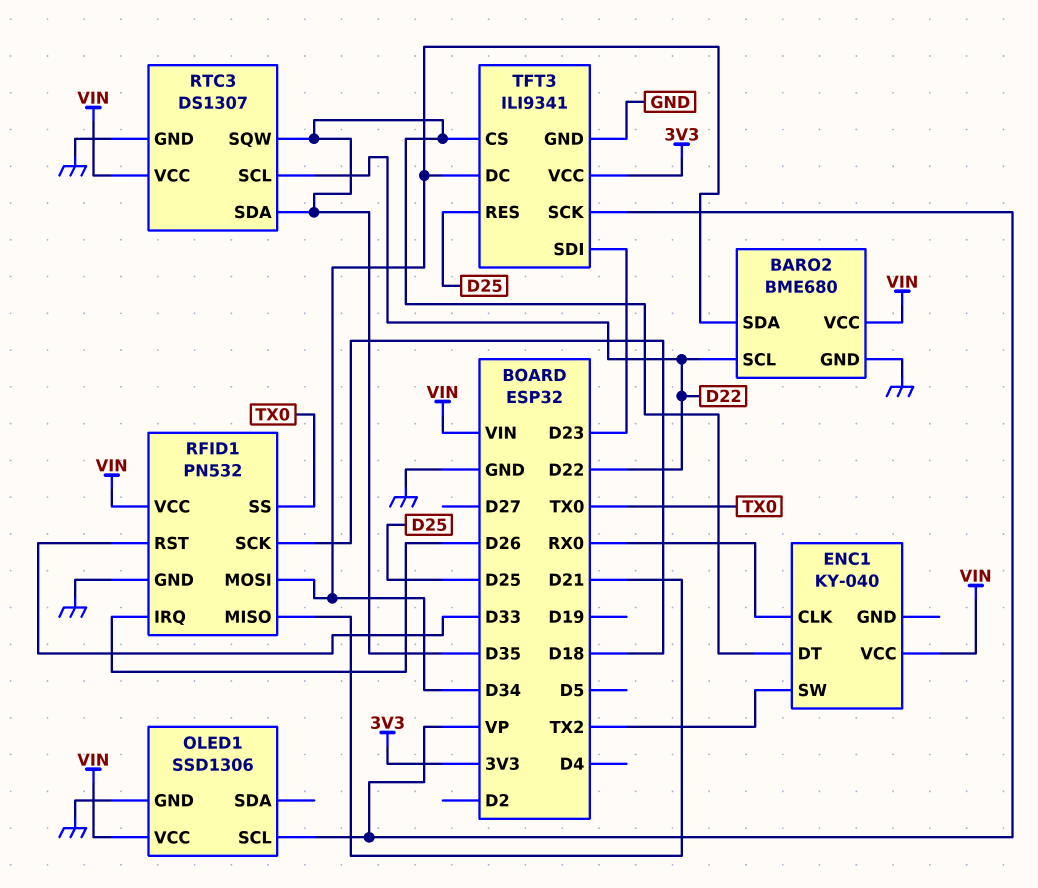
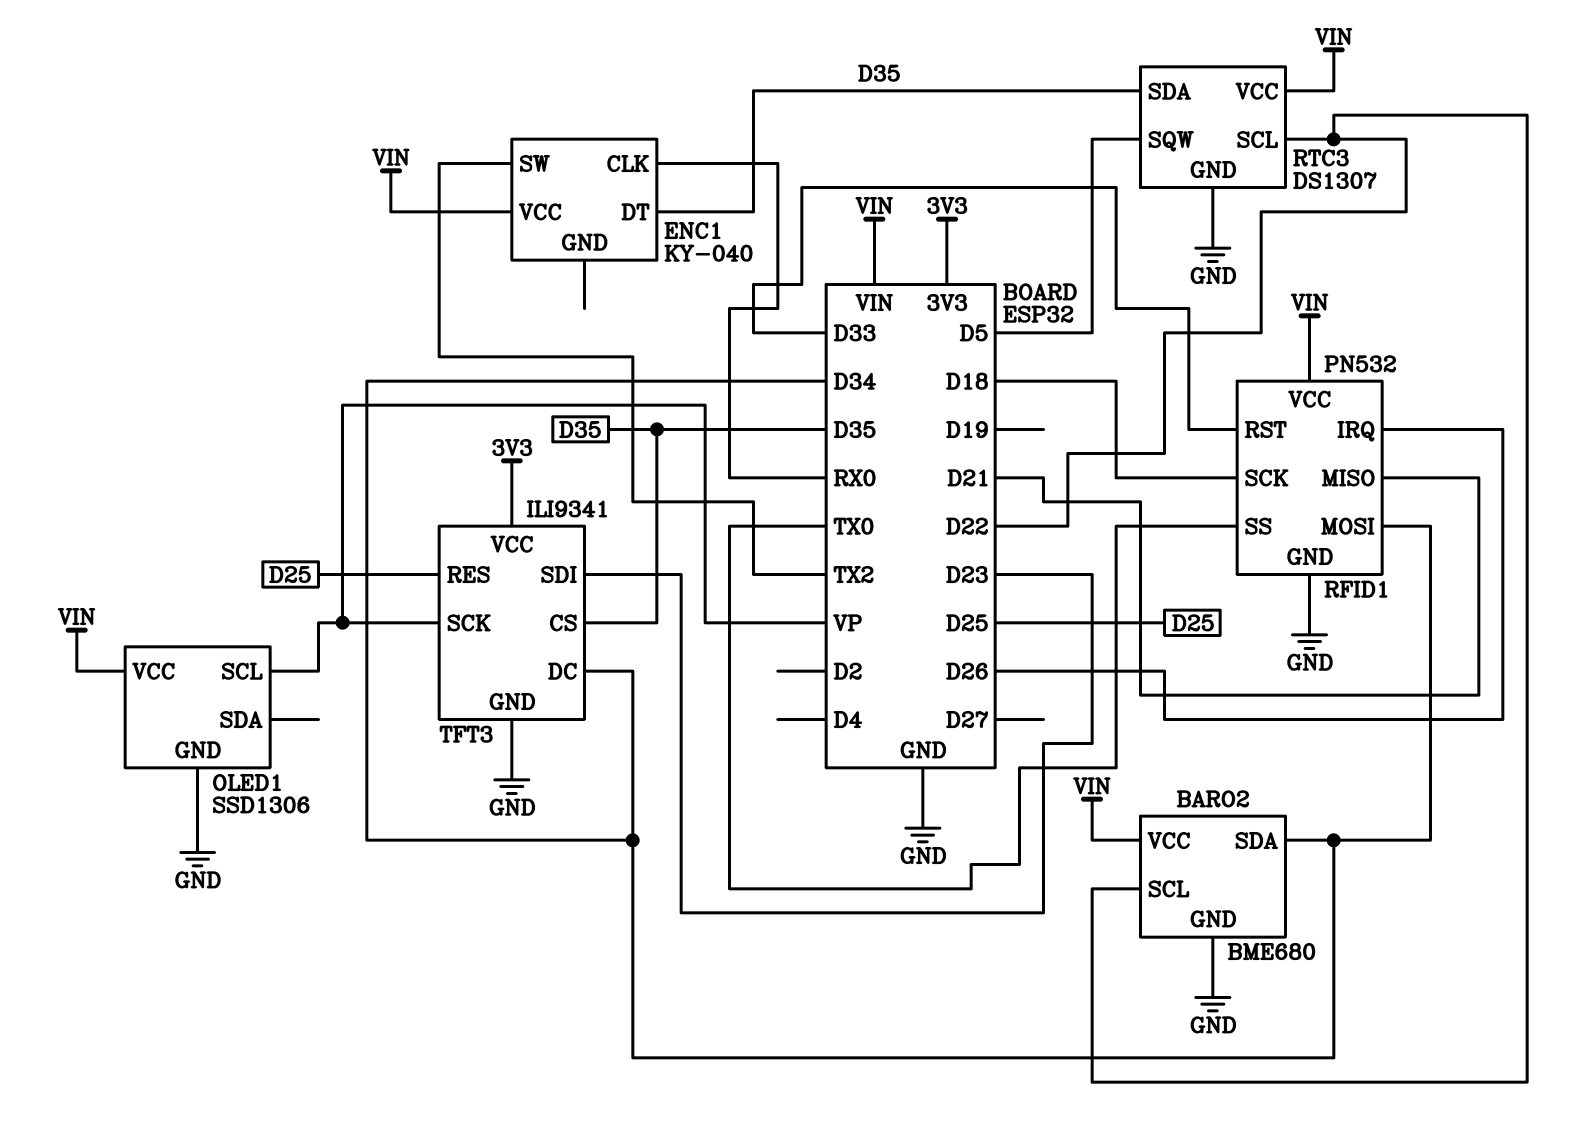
RTC3 pin SQW: D35 -> D5

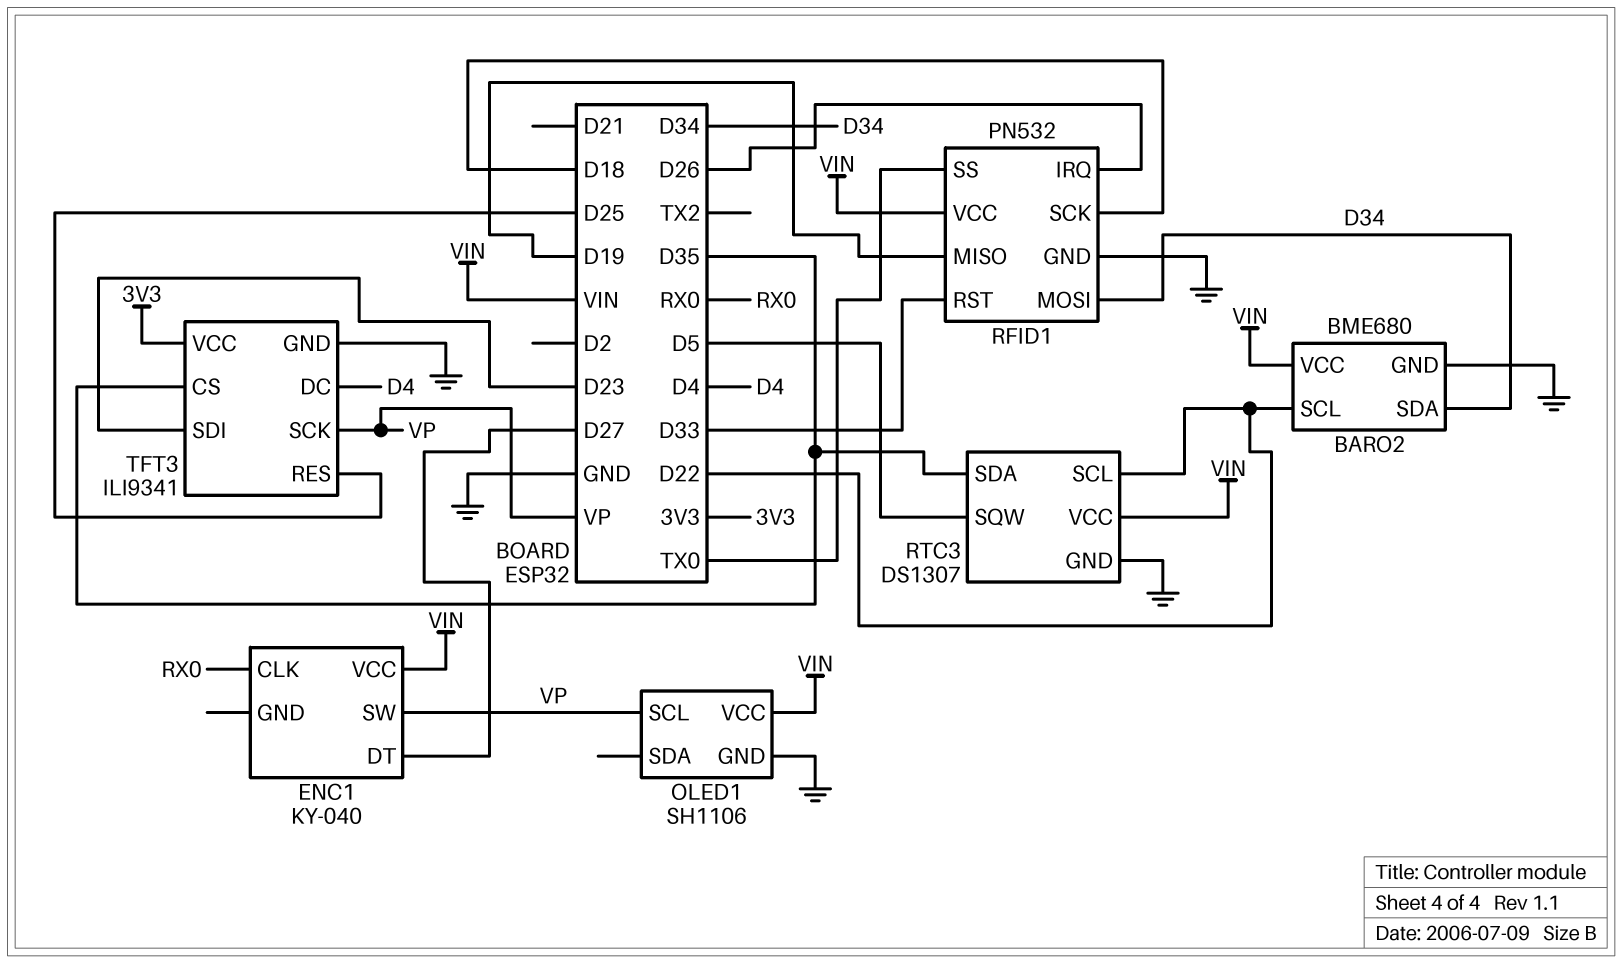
ENC1 pin DT: D35 -> D27
ENC1 pin SW: TX2 -> VP
OLED1: SSD1306 -> SH1106
RFID1 pin MISO: D21 -> D19
TFT3 pin DC: D34 -> D4

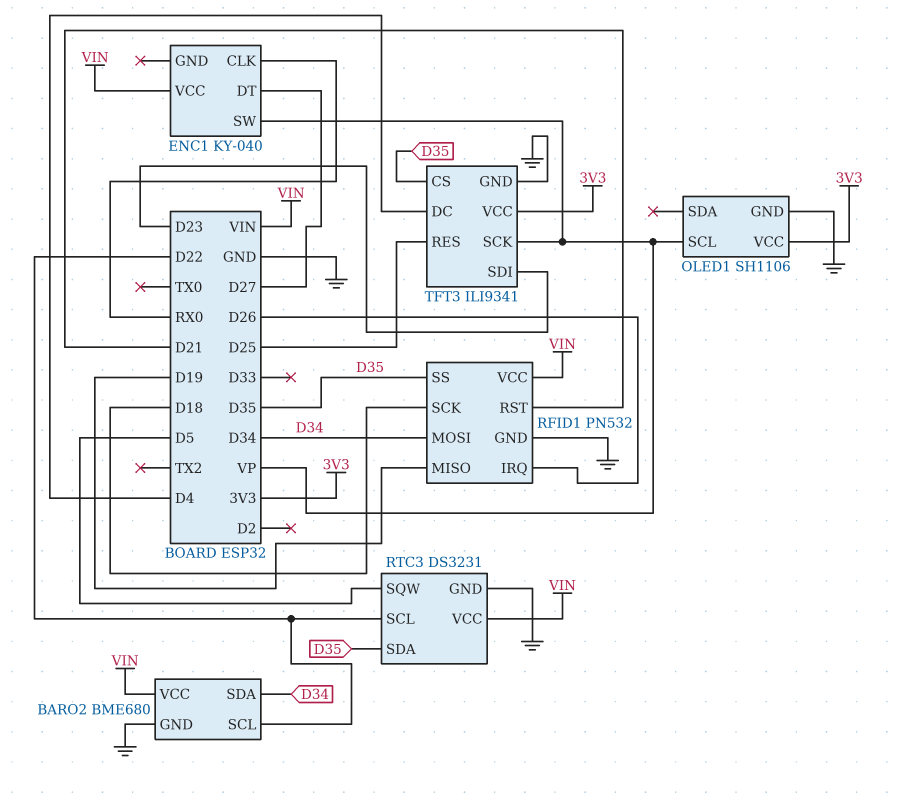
OLED1 pin VCC: VIN -> 3V3
RFID1 pin RST: D33 -> D21
RFID1 pin SS: TX0 -> D35
RTC3: DS1307 -> DS3231

